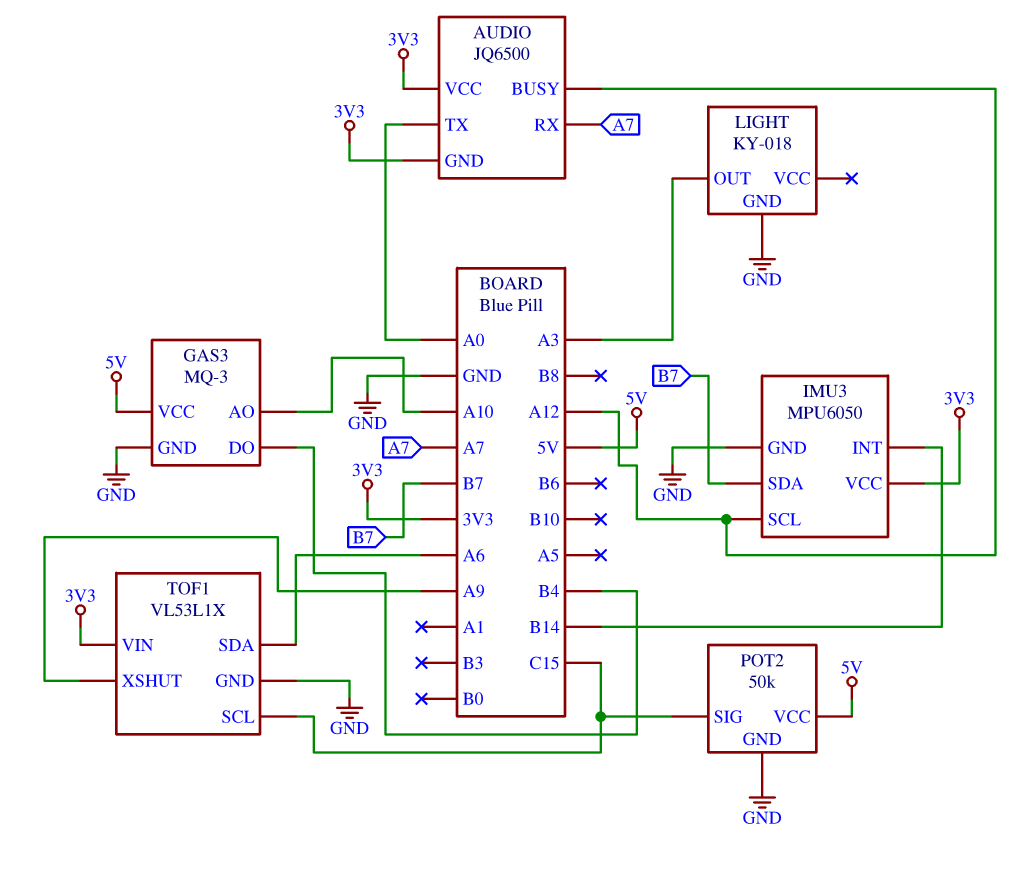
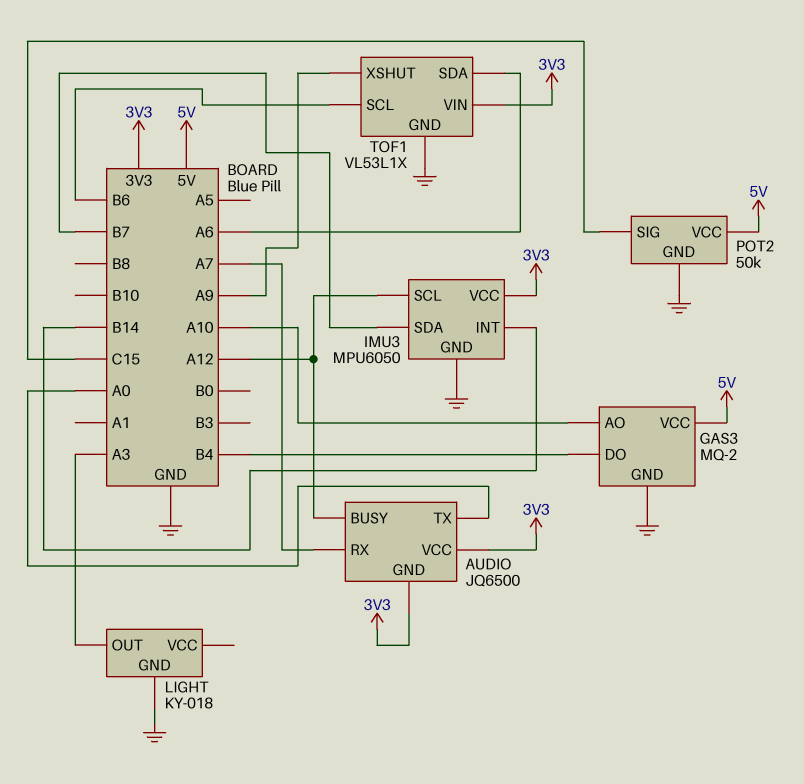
GAS3: MQ-3 -> MQ-2
TOF1 pin SCL: C15 -> B6

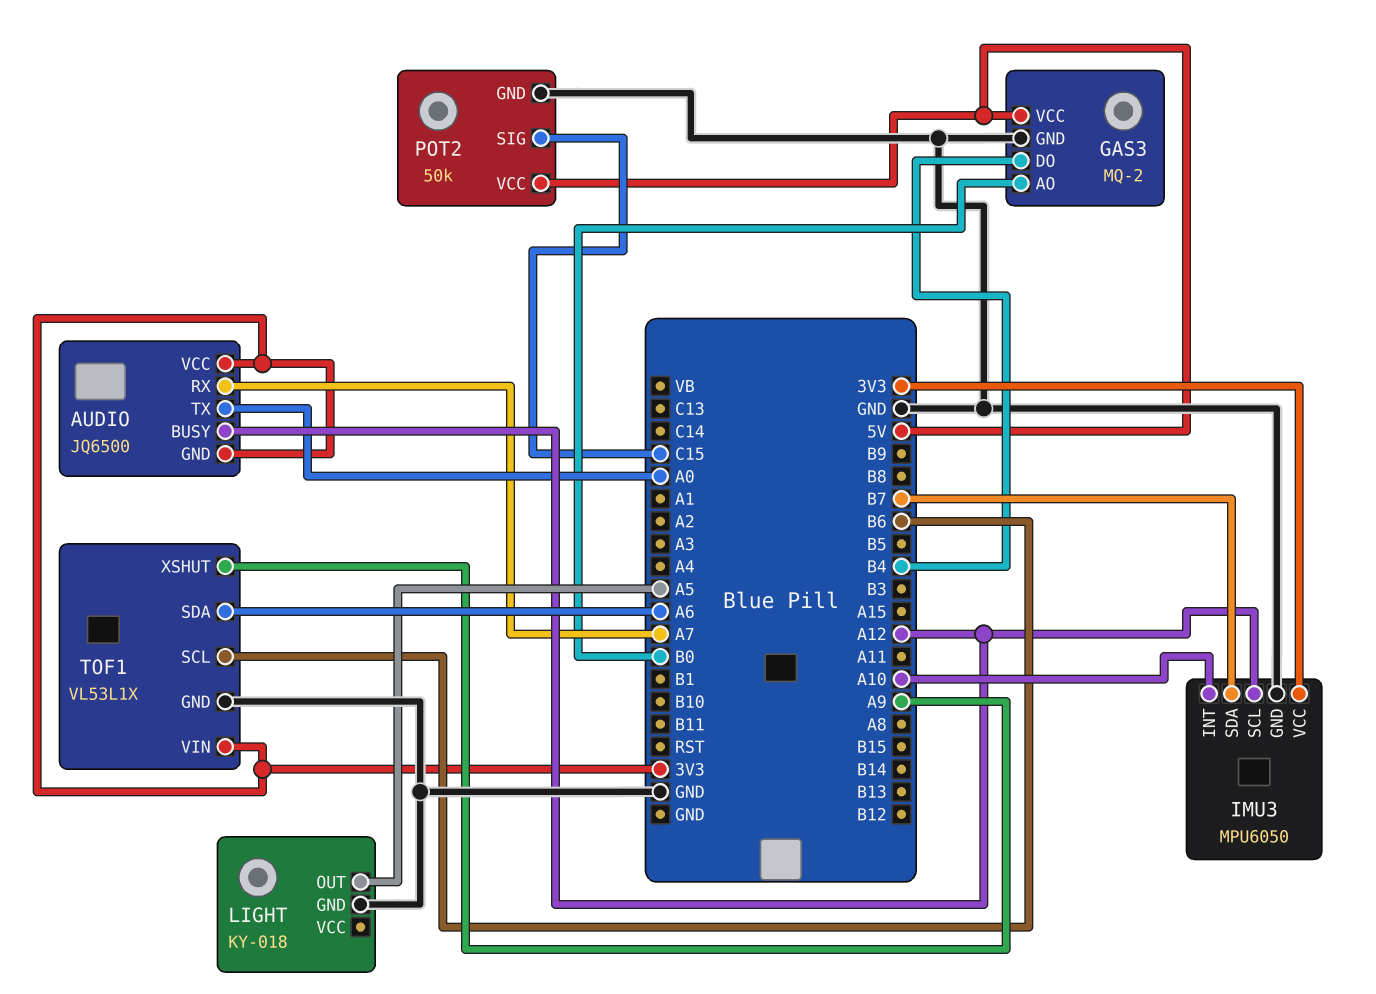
GAS3 pin AO: A10 -> B0
IMU3 pin INT: B14 -> A10
LIGHT pin OUT: A3 -> A5

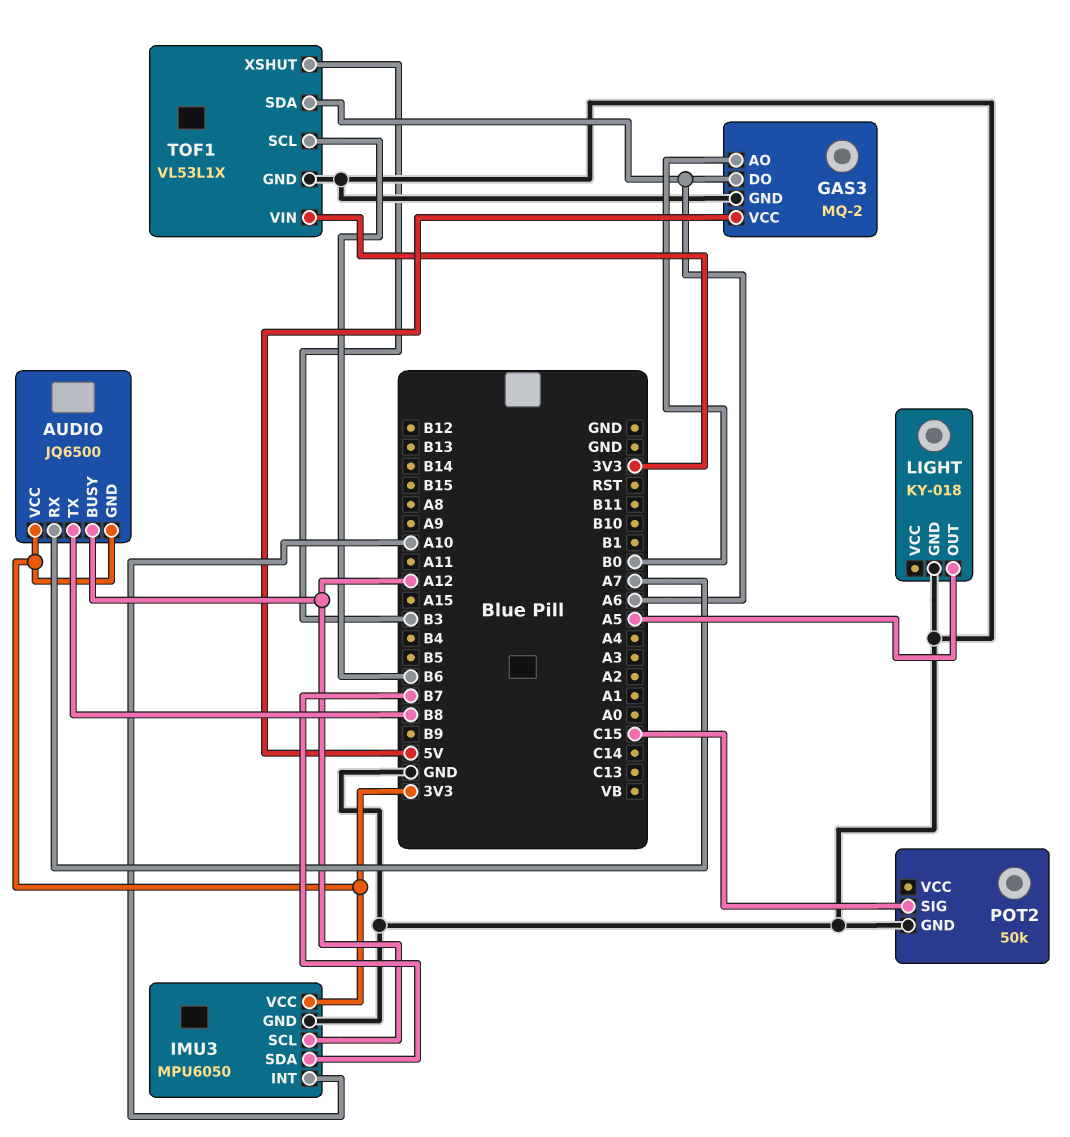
AUDIO pin TX: A0 -> B8
GAS3 pin DO: B4 -> A6
POT2 pin VCC: 5V -> none
TOF1 pin XSHUT: A9 -> B3

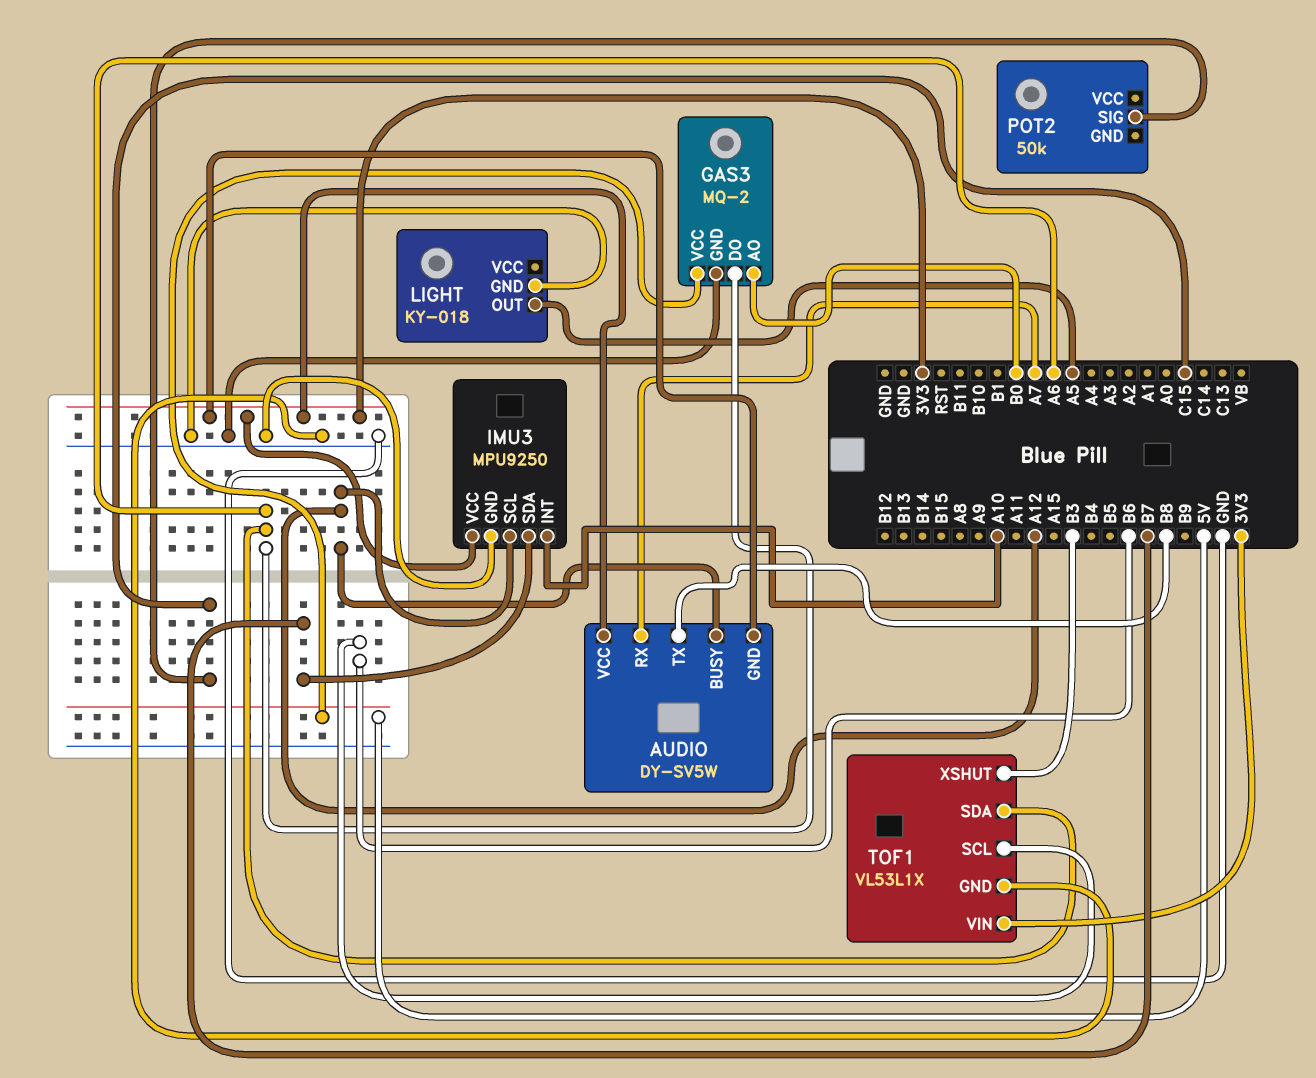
AUDIO: JQ6500 -> DY-SV5W
IMU3: MPU6050 -> MPU9250
POT2 pin GND: GND -> none

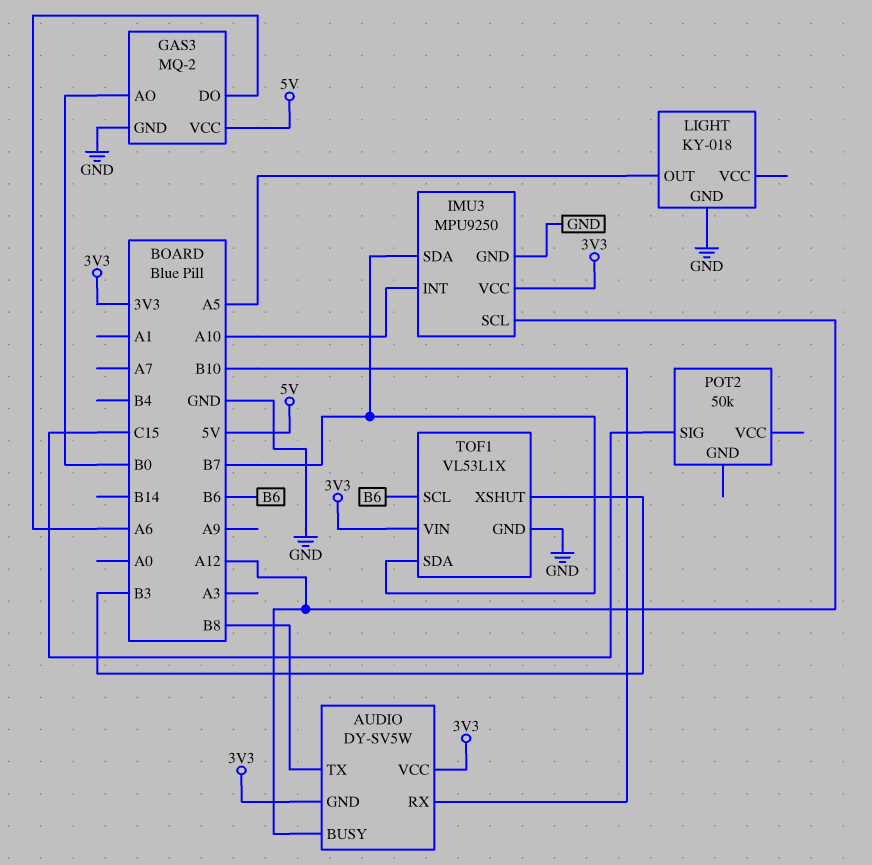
AUDIO pin RX: A7 -> B10
TOF1 pin SDA: A6 -> B7

